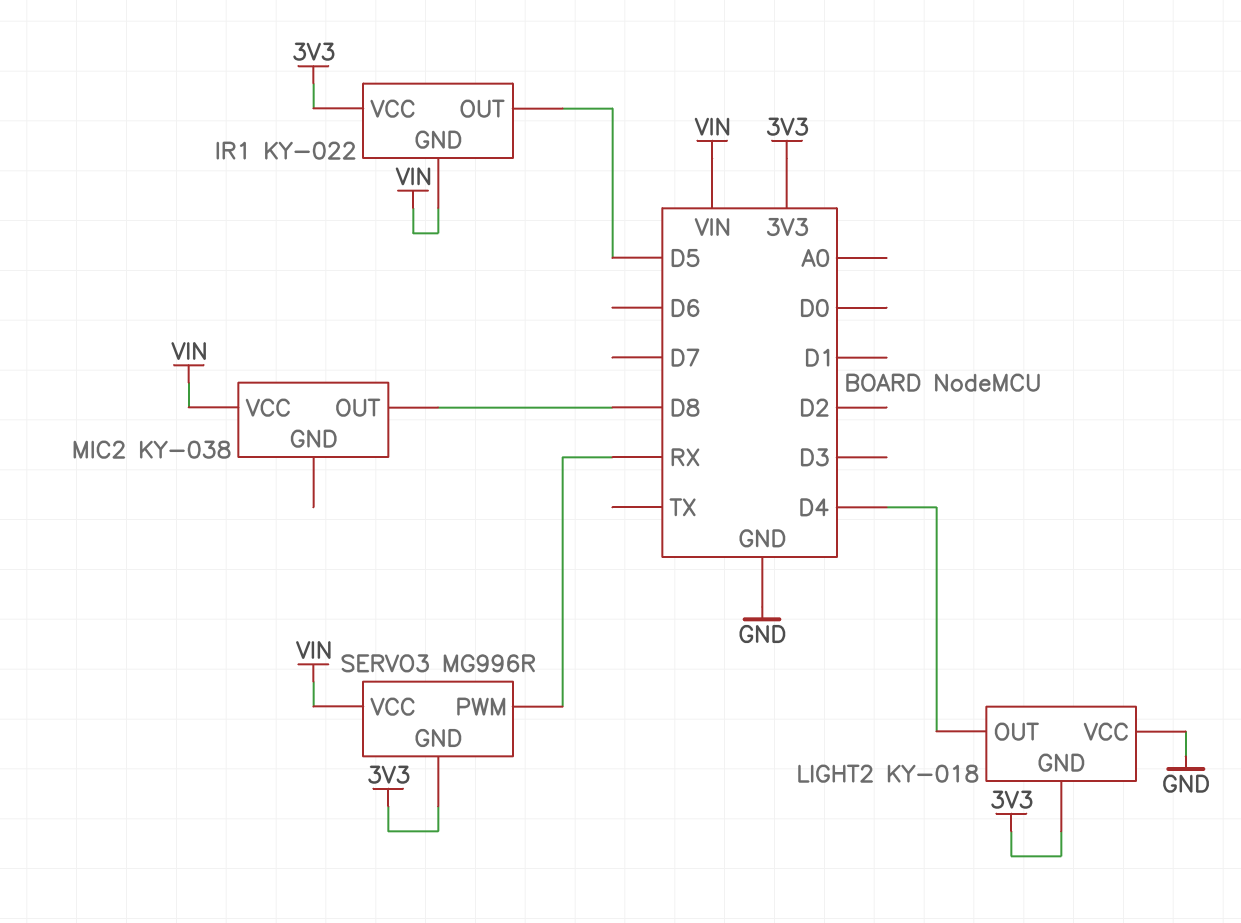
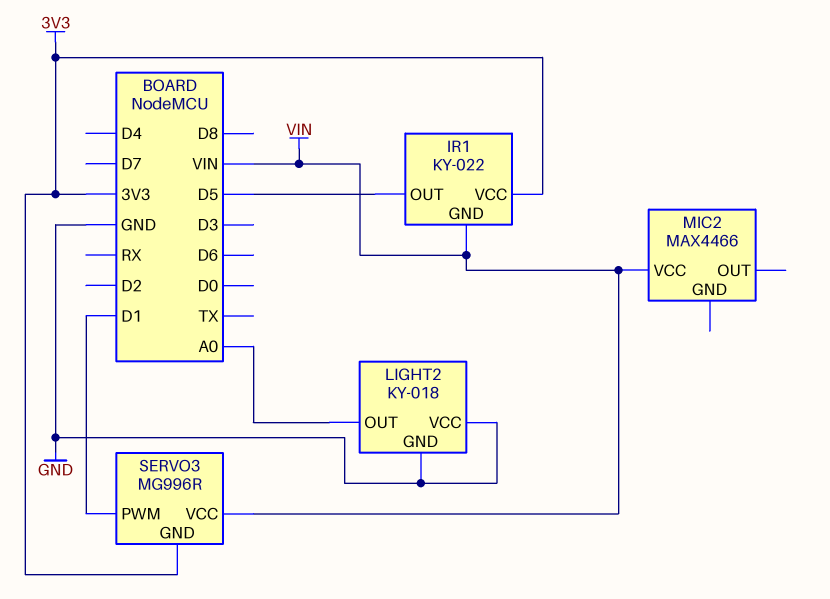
LIGHT2 pin GND: 3V3 -> GND
LIGHT2 pin OUT: D4 -> A0
MIC2: KY-038 -> MAX4466
MIC2 pin OUT: D8 -> none
SERVO3 pin PWM: RX -> D1

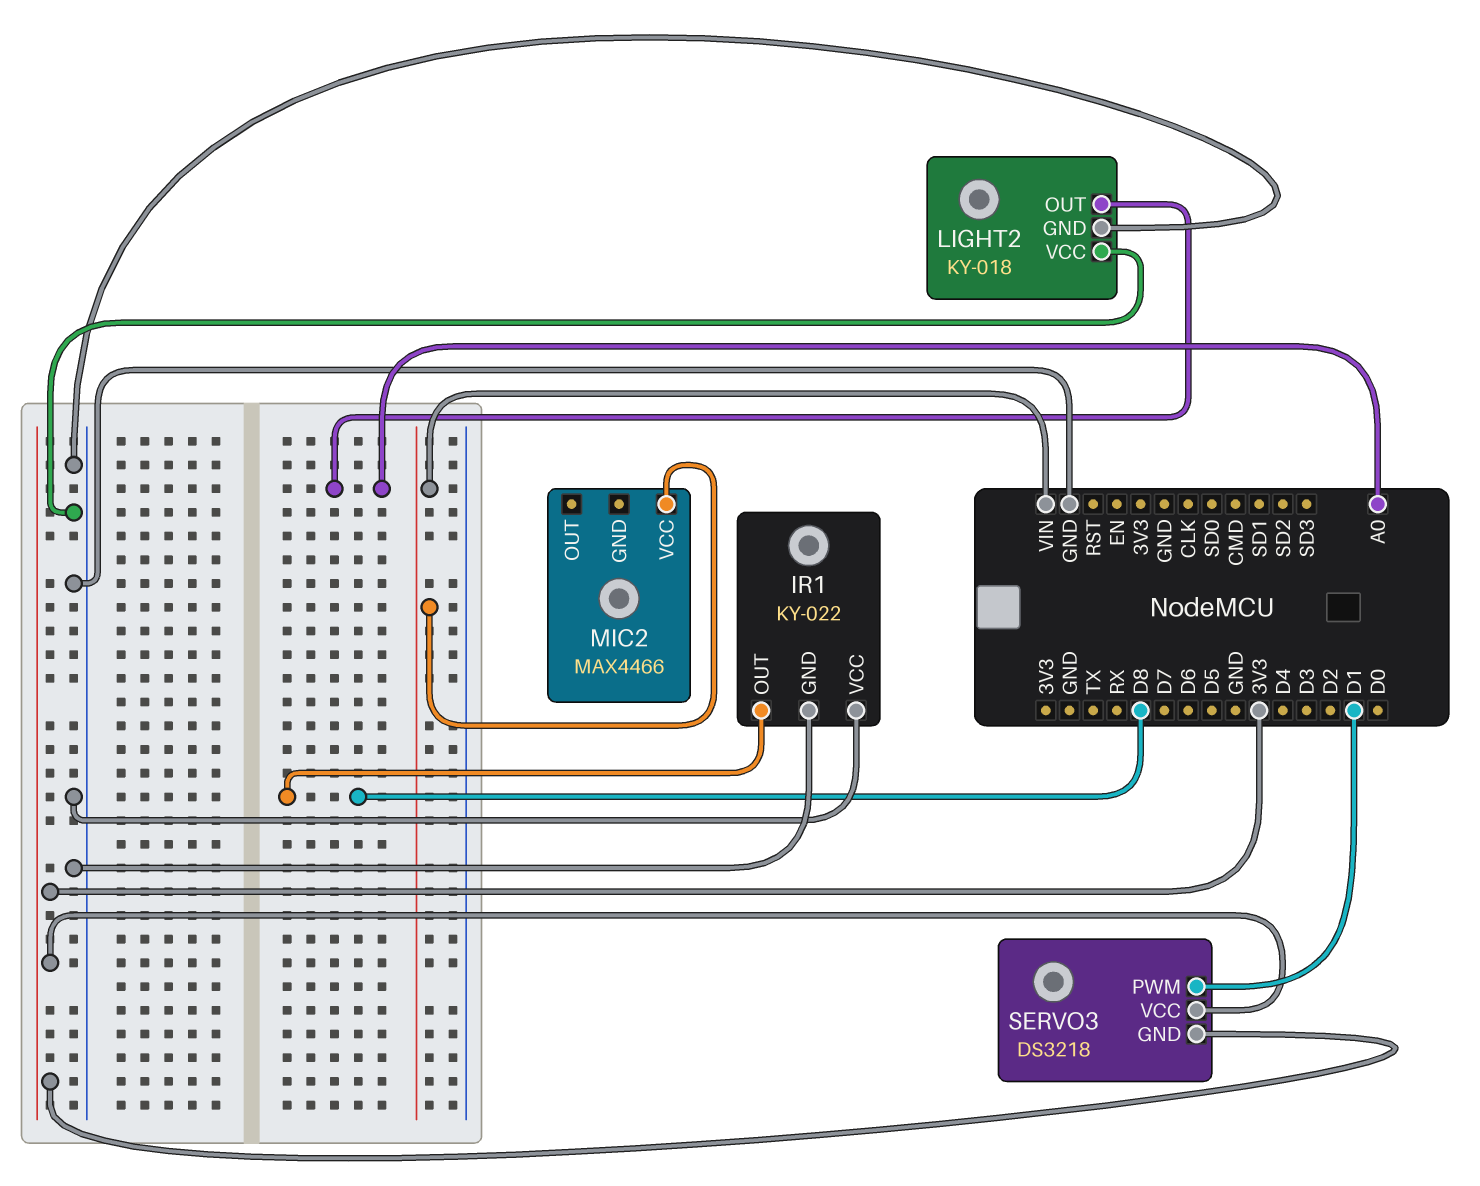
IR1 pin GND: VIN -> GND
IR1 pin OUT: D5 -> D8
IR1 pin VCC: 3V3 -> GND
SERVO3: MG996R -> DS3218
SERVO3 pin VCC: VIN -> 3V3

